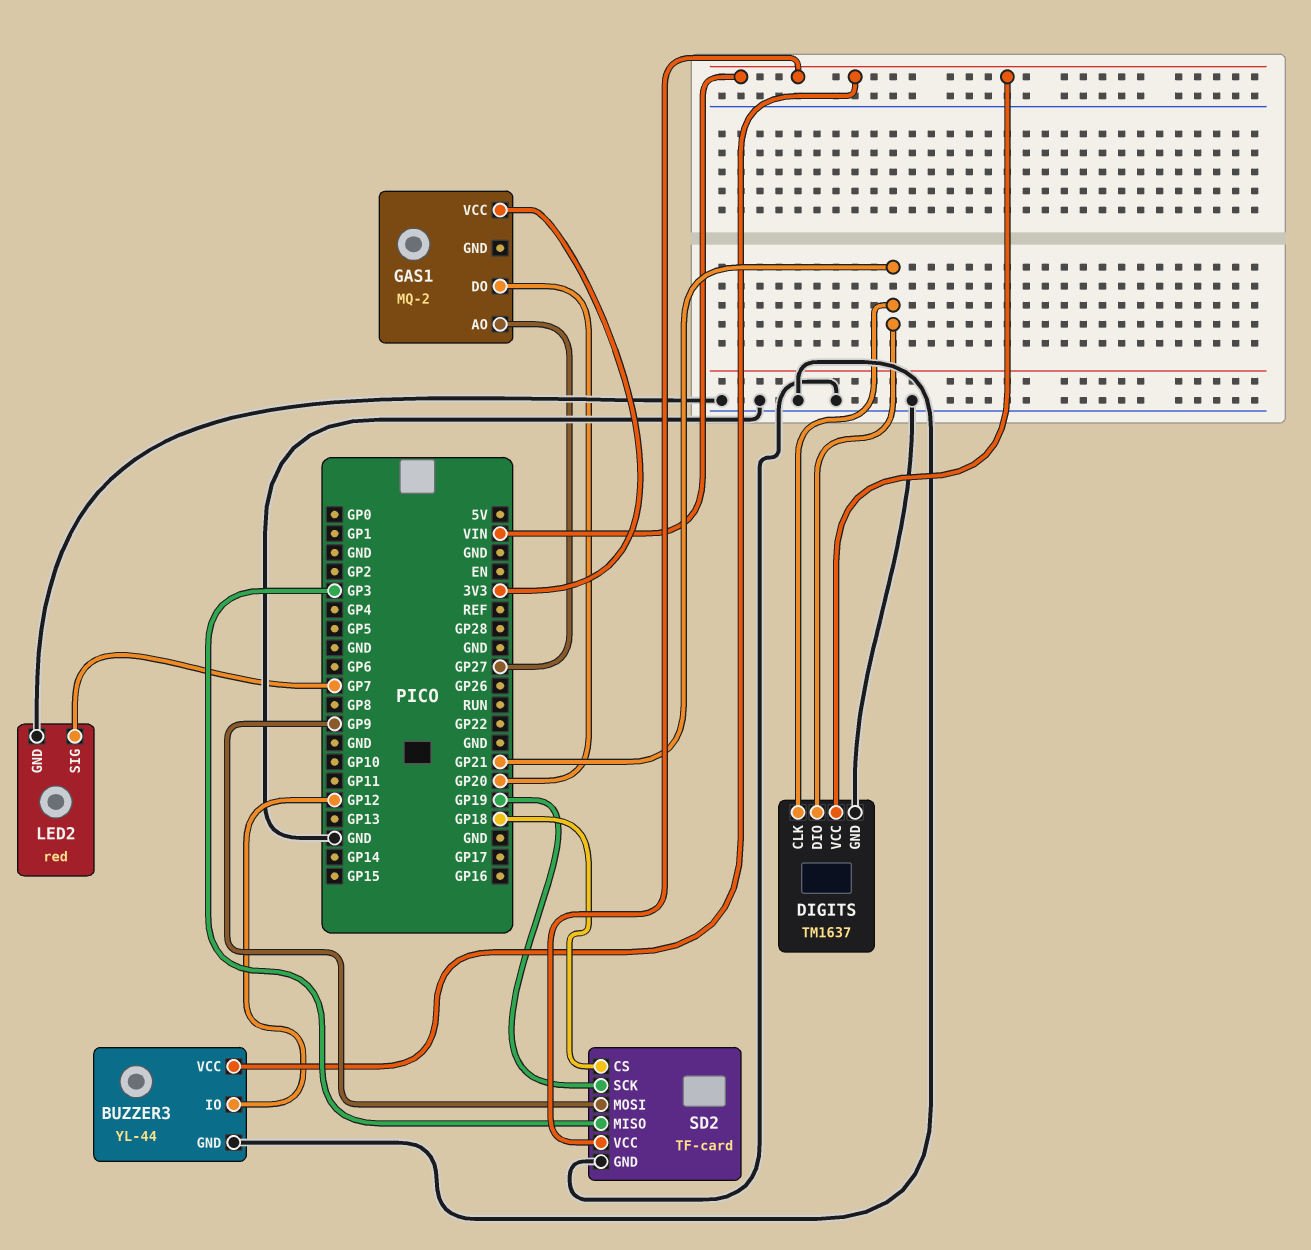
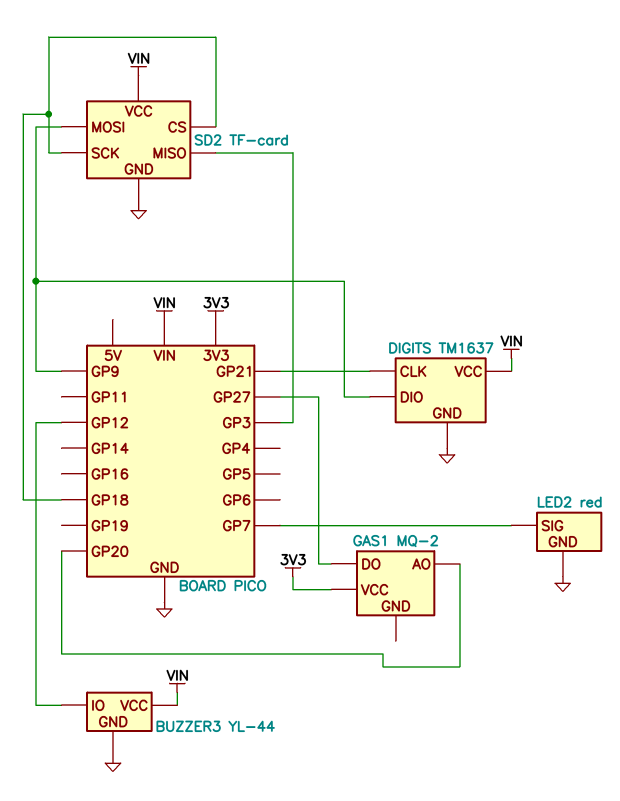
DIGITS pin DIO: GP21 -> GP9
GAS1 pin AO: GP27 -> GP20
GAS1 pin DO: GP20 -> GP27
SD2 pin SCK: GP19 -> GP18

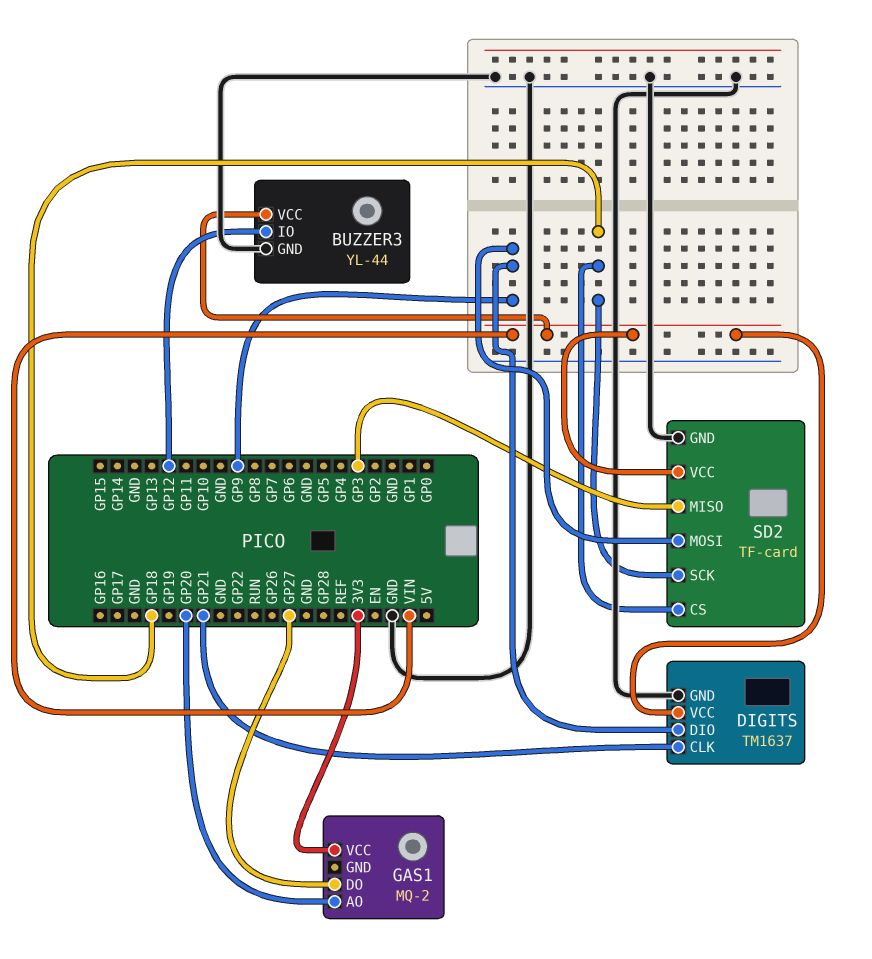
LED2: red -> none
LED2 pin GND: GND -> none
LED2 pin SIG: GP7 -> none

